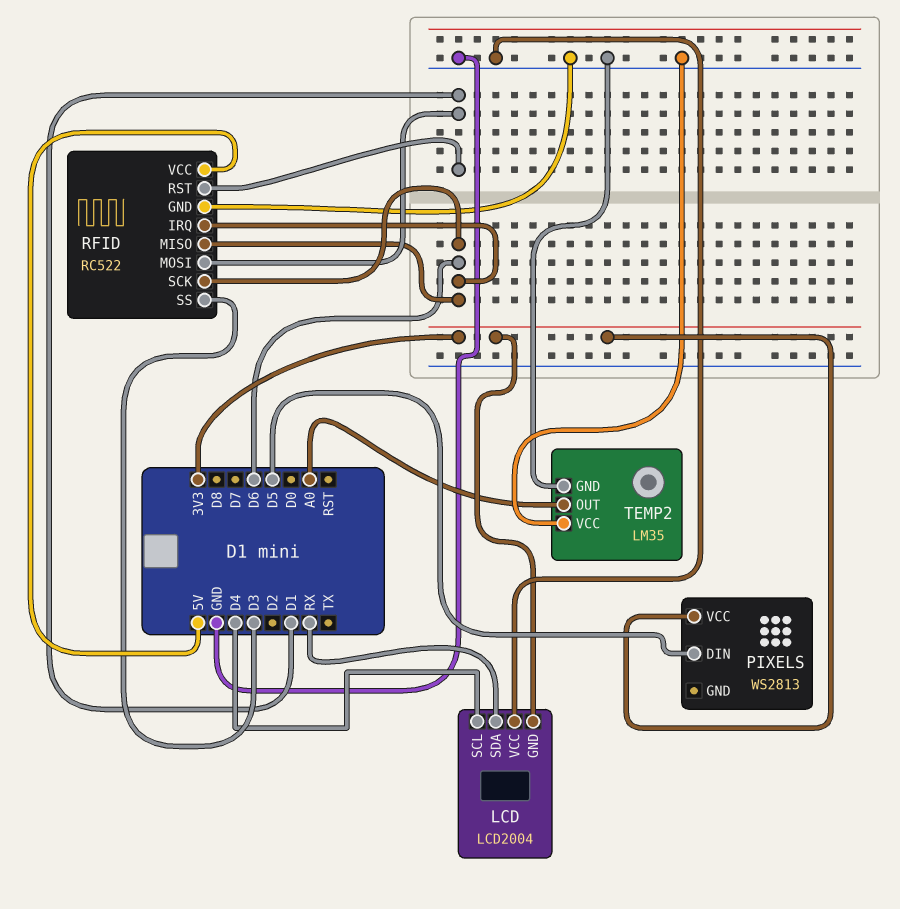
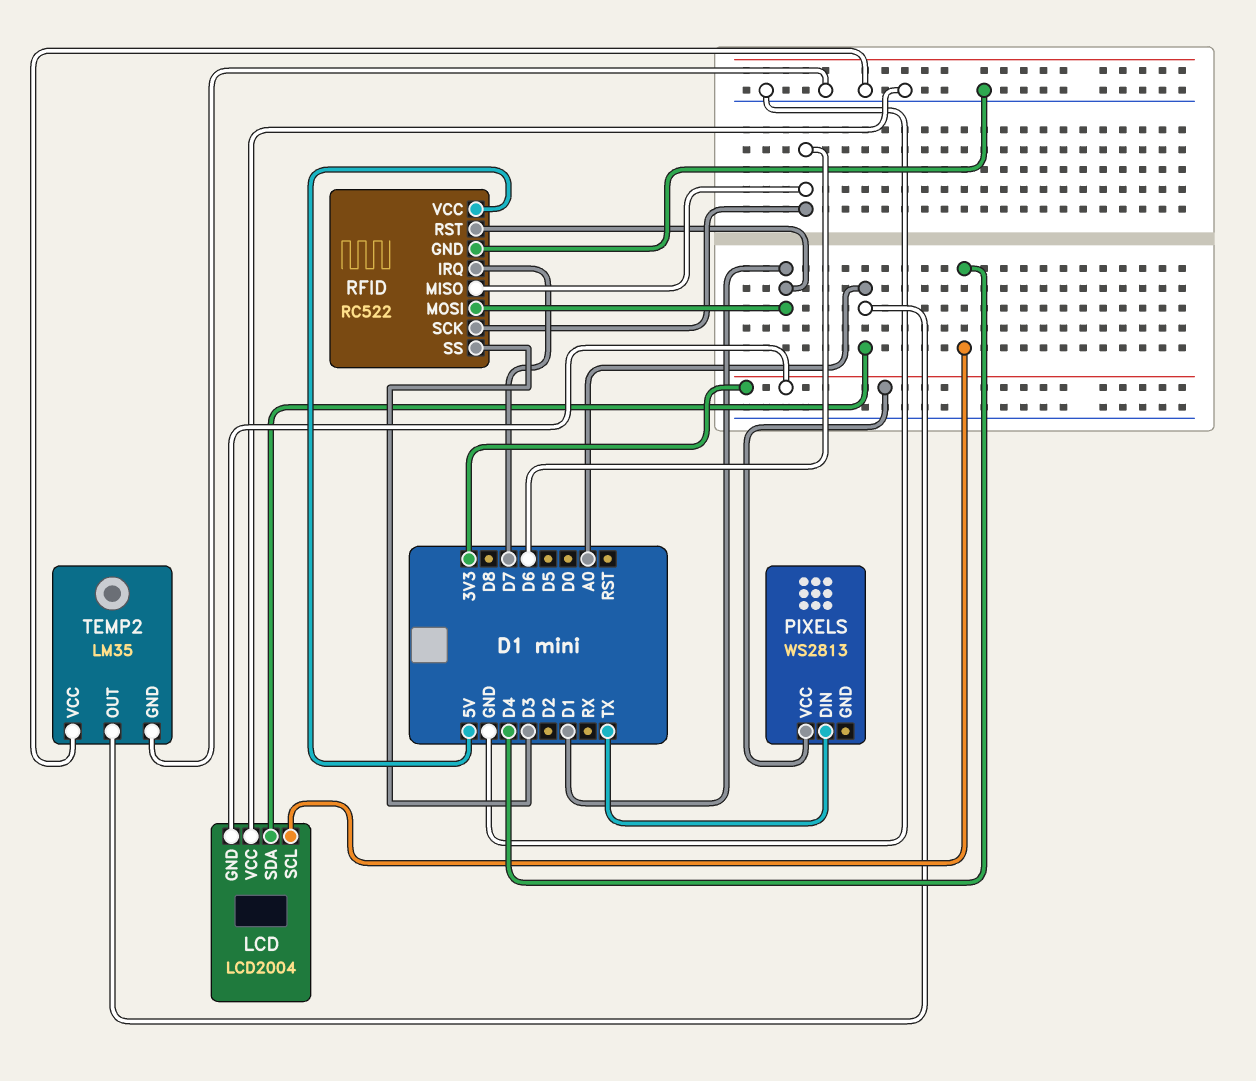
LCD pin SDA: RX -> A0
PIXELS pin DIN: D5 -> TX
RFID pin IRQ: D6 -> D7

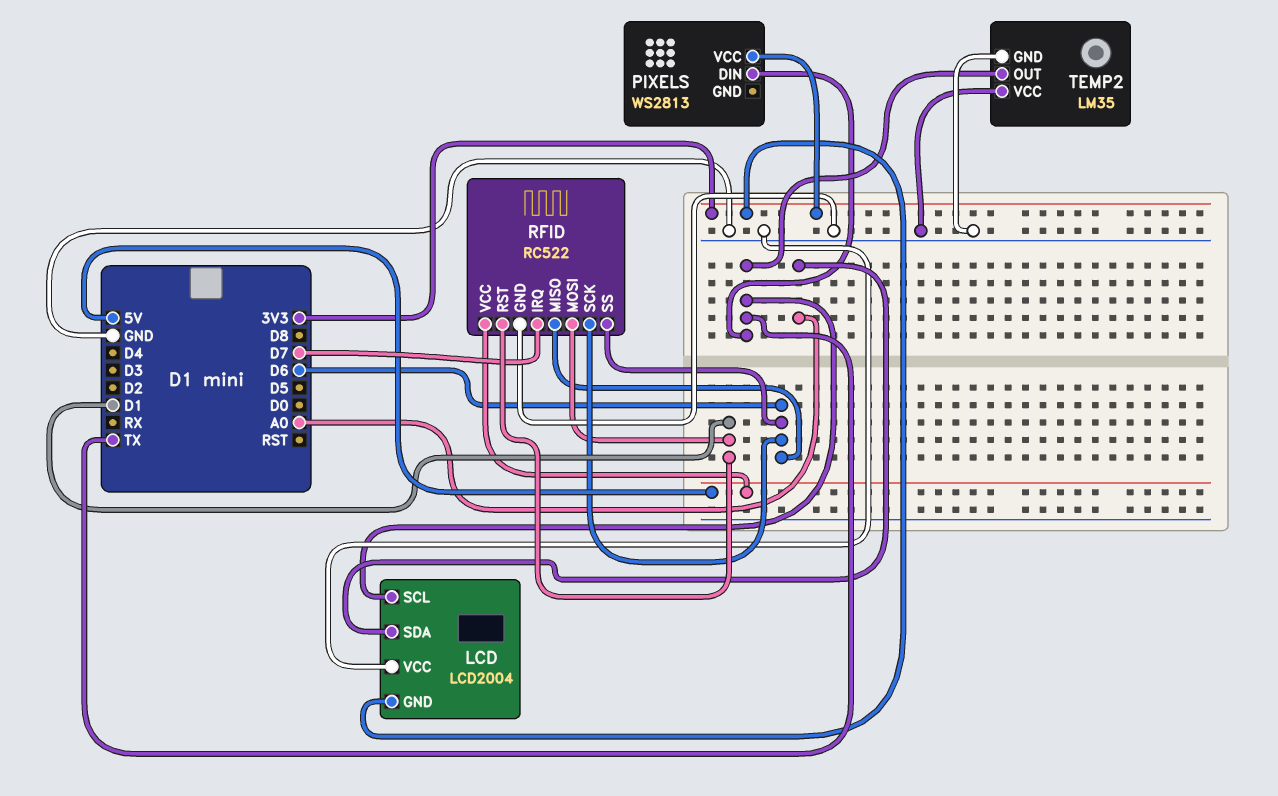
LCD pin SCL: D4 -> TX
RFID pin SS: D3 -> D6
TEMP2 pin OUT: A0 -> TX

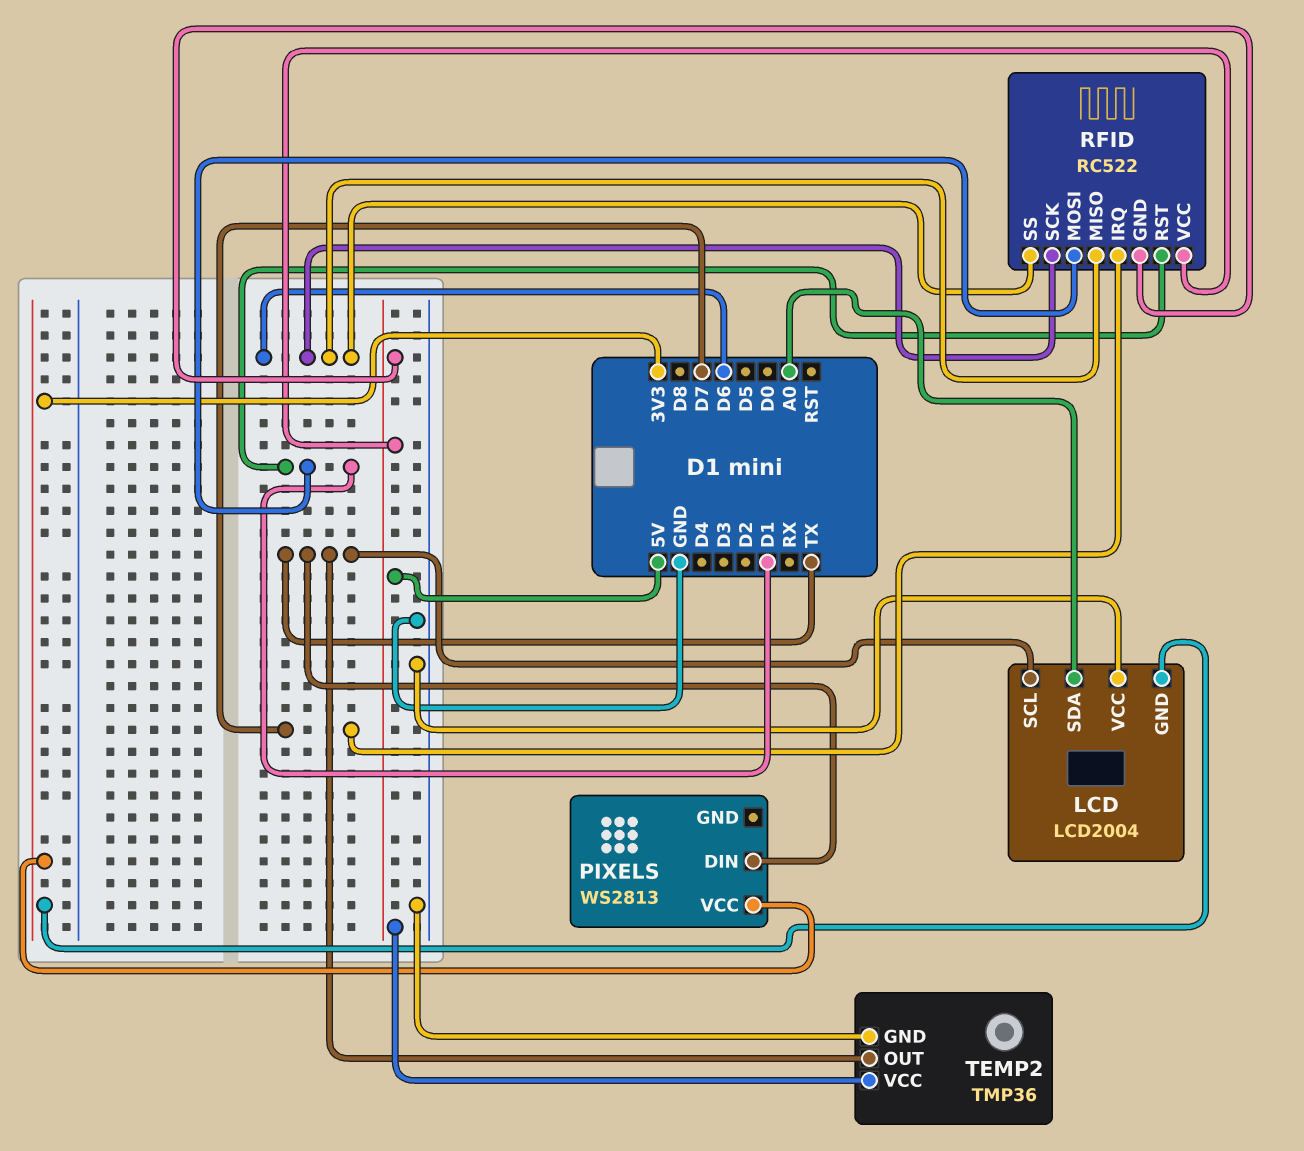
RFID pin GND: GND -> 5V
TEMP2: LM35 -> TMP36
TEMP2 pin VCC: GND -> 5V

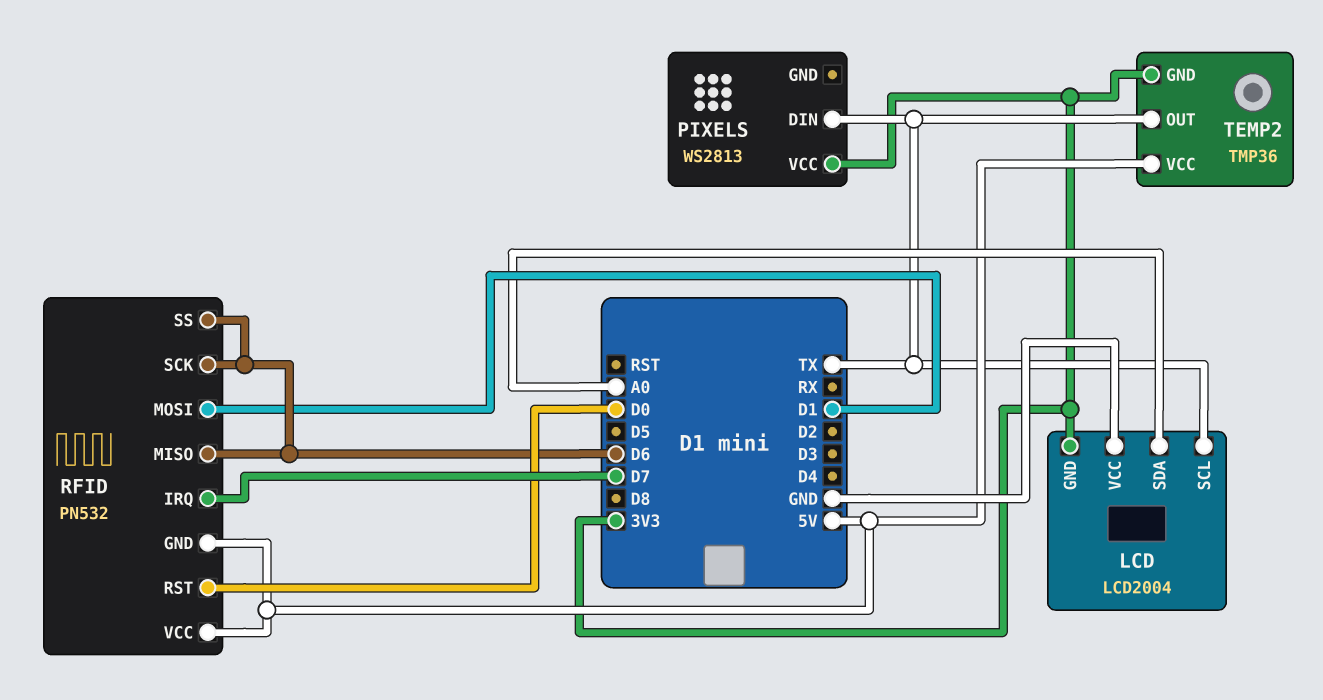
RFID: RC522 -> PN532
RFID pin RST: D1 -> D0
TEMP2 pin GND: GND -> 3V3

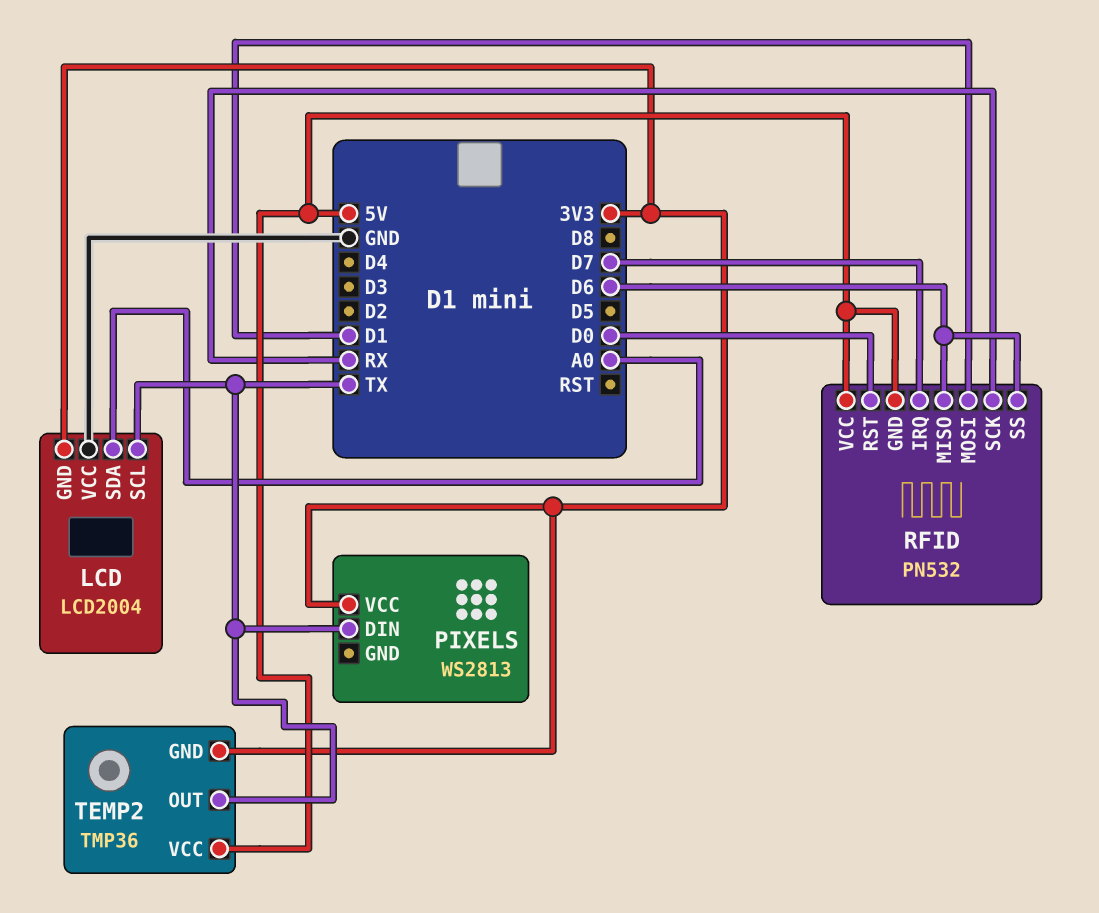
RFID pin SCK: D6 -> RX

